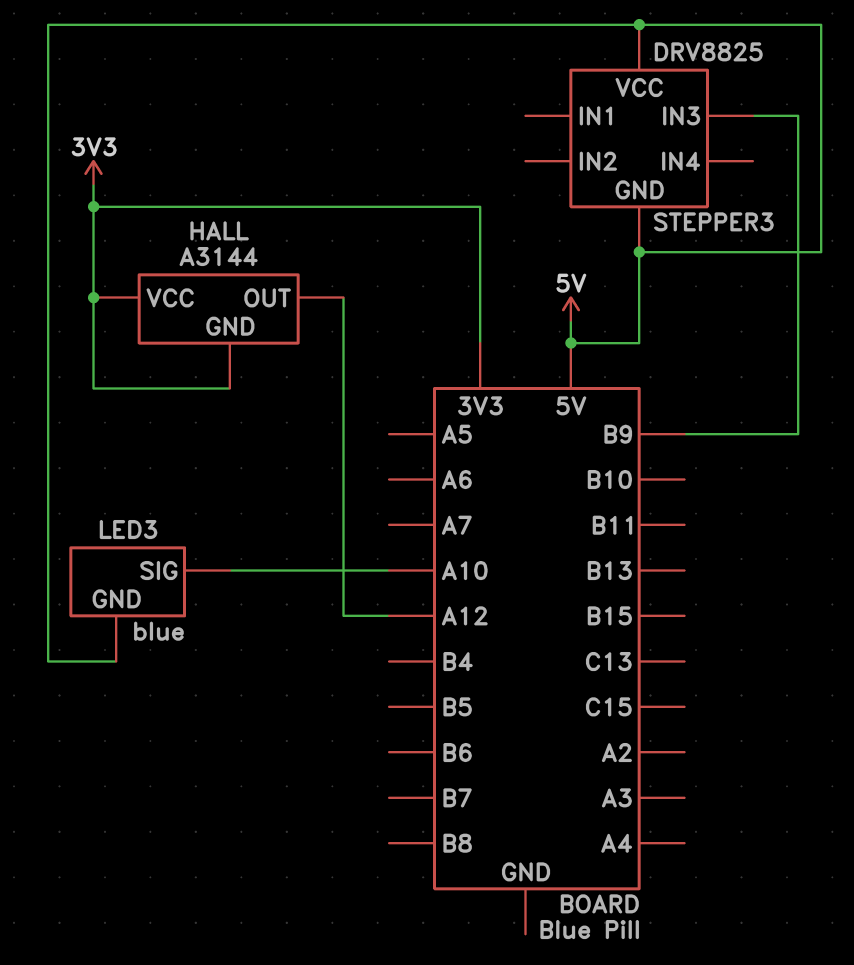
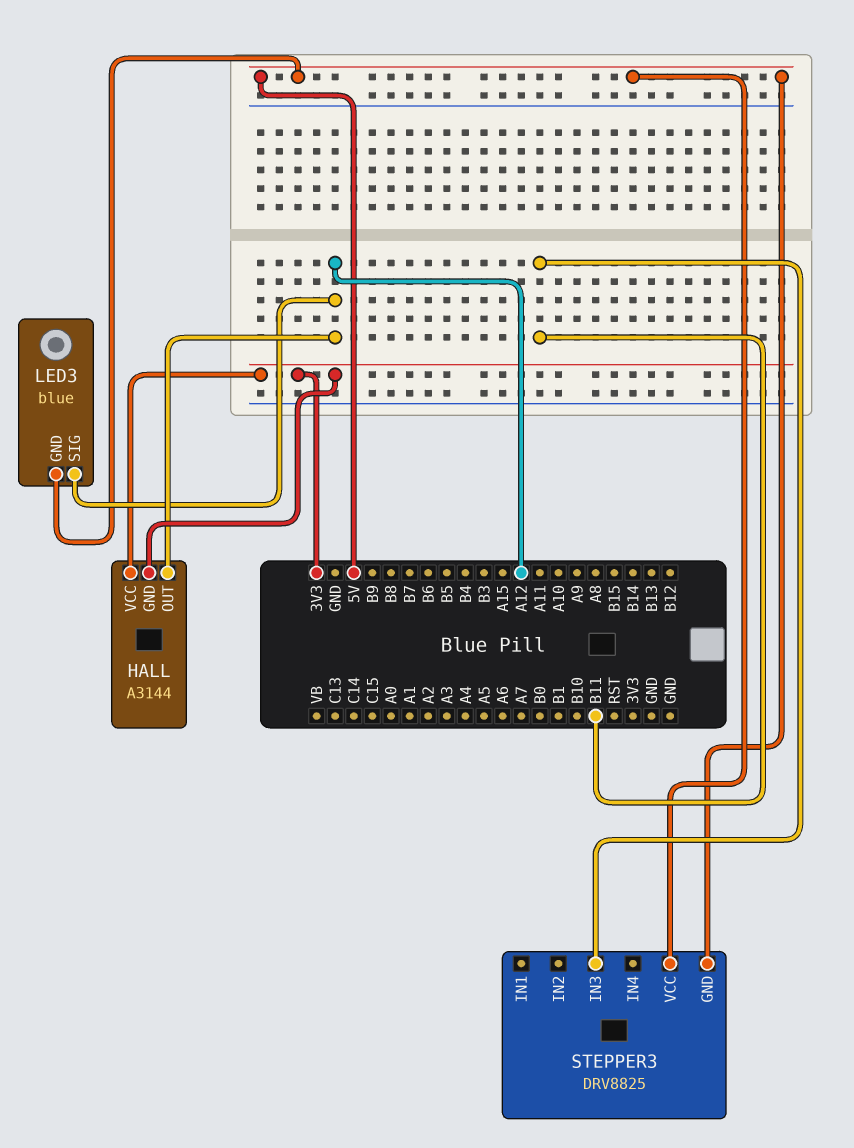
LED3 pin SIG: A10 -> A12
STEPPER3 pin IN3: B9 -> B11

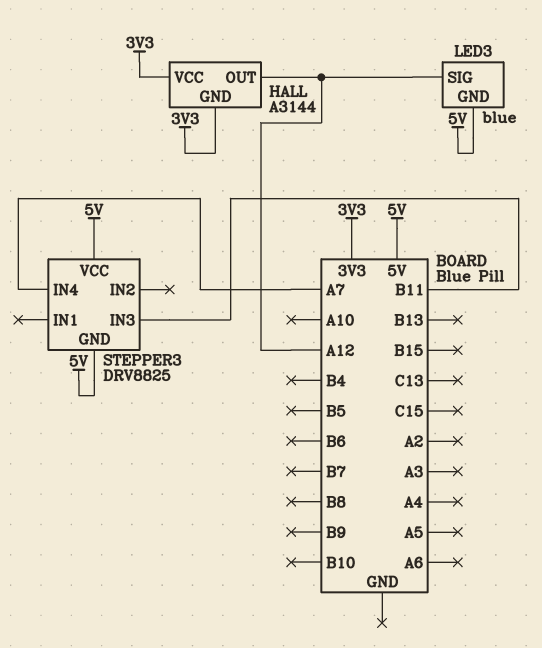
STEPPER3 pin IN4: none -> A7

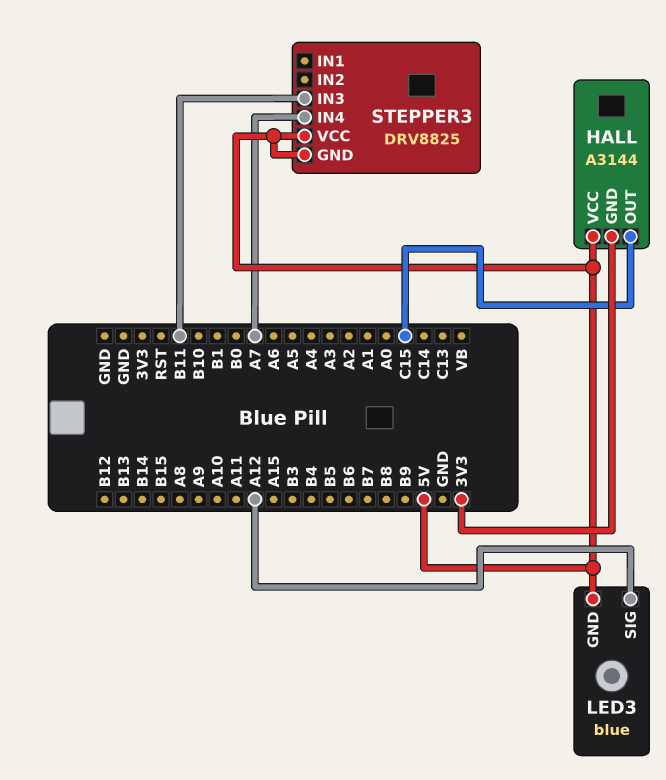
HALL pin OUT: A12 -> C15
HALL pin VCC: 3V3 -> 5V

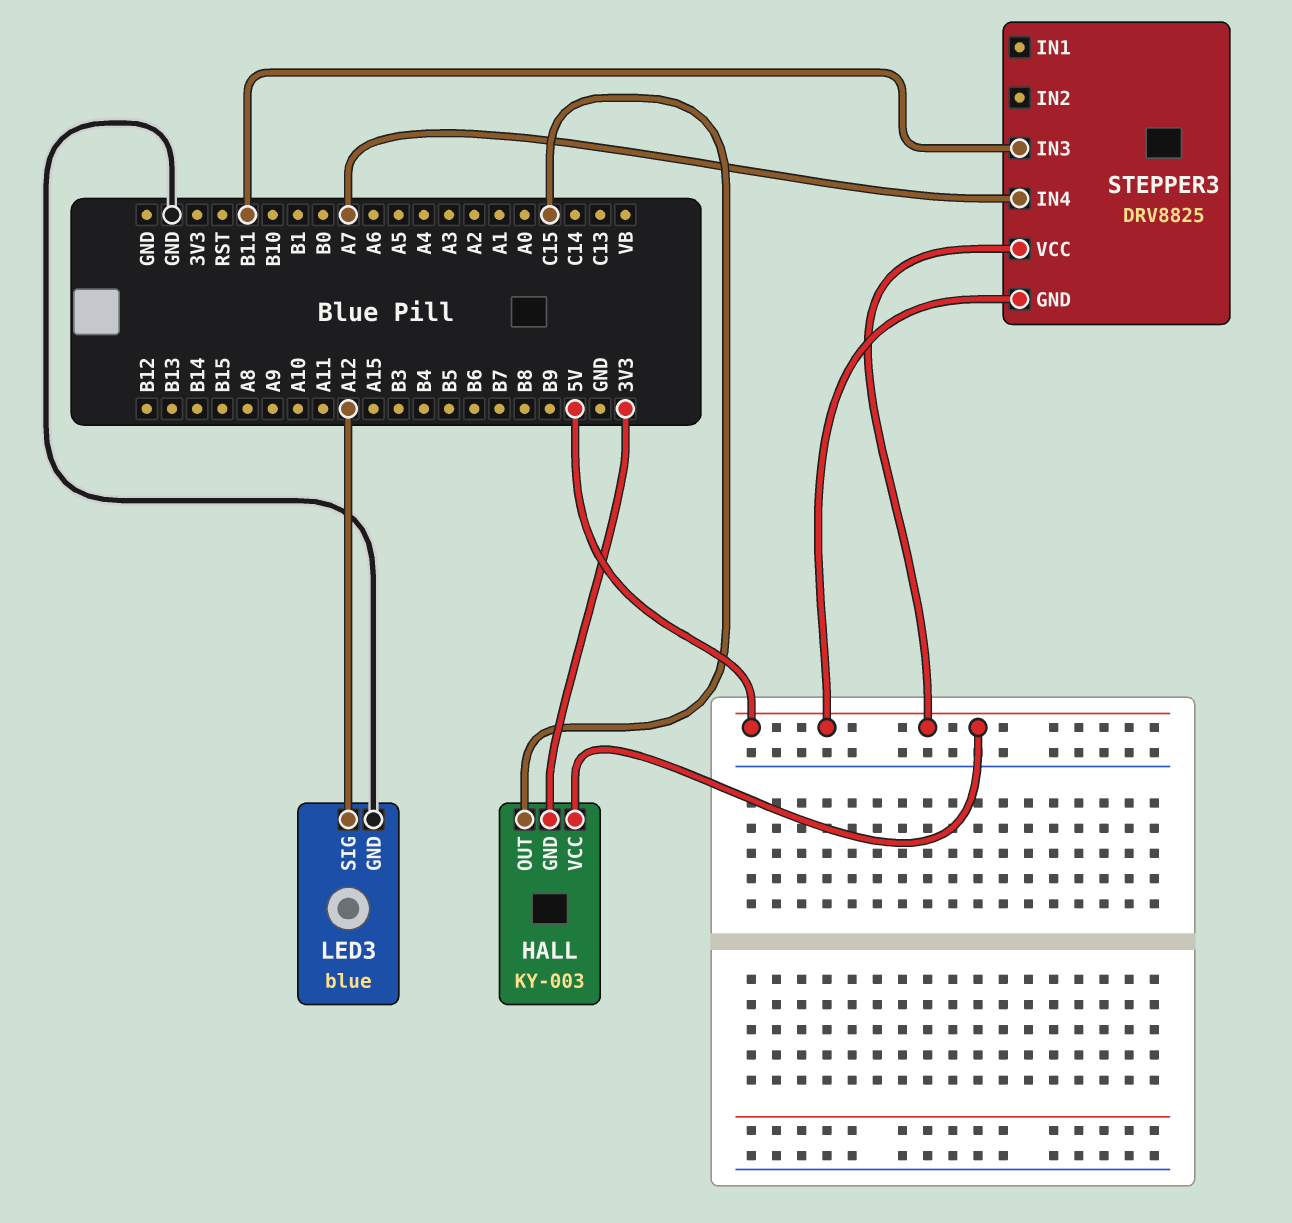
HALL: A3144 -> KY-003
LED3 pin GND: 5V -> GND

